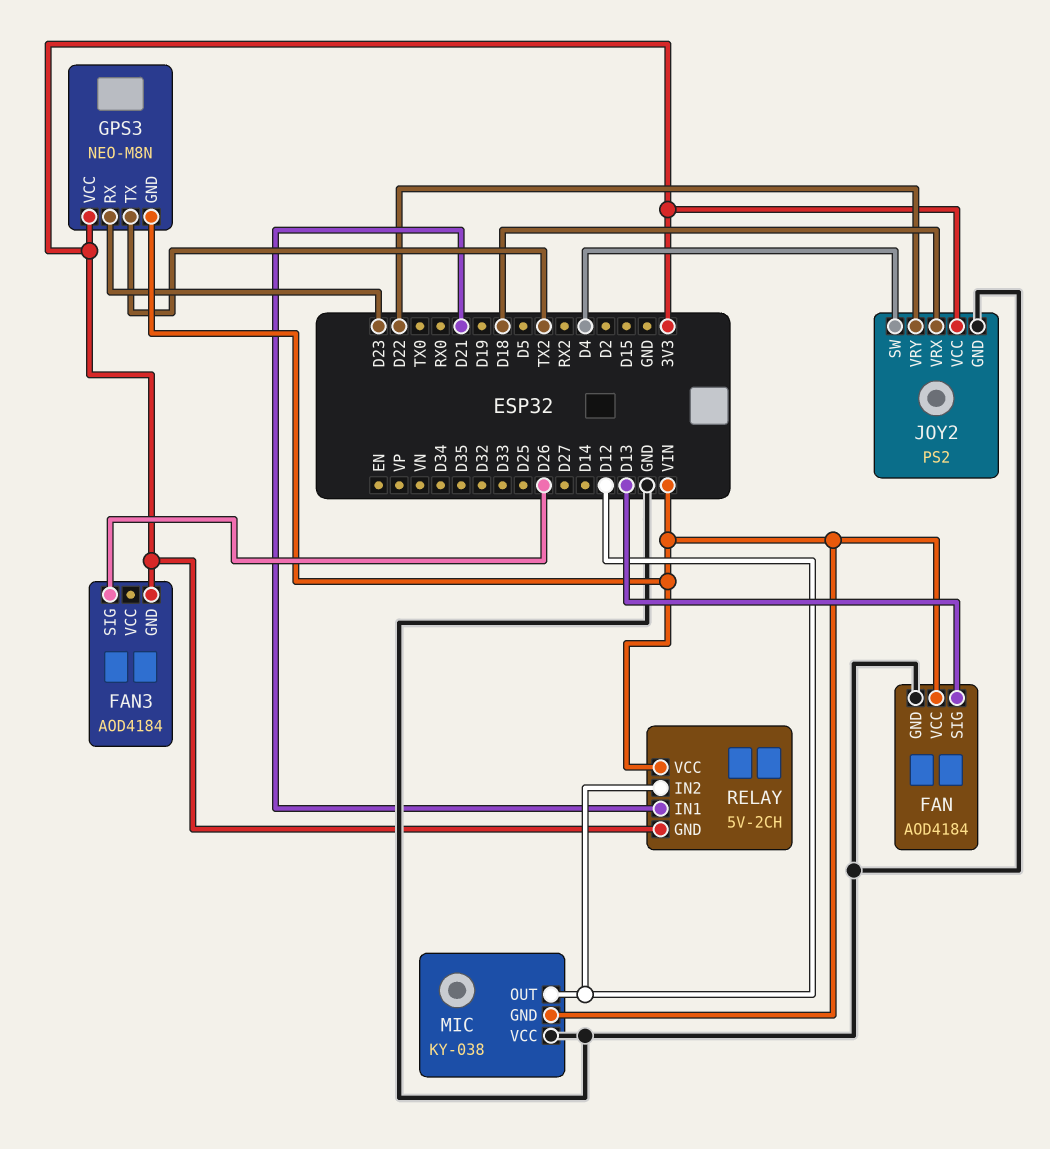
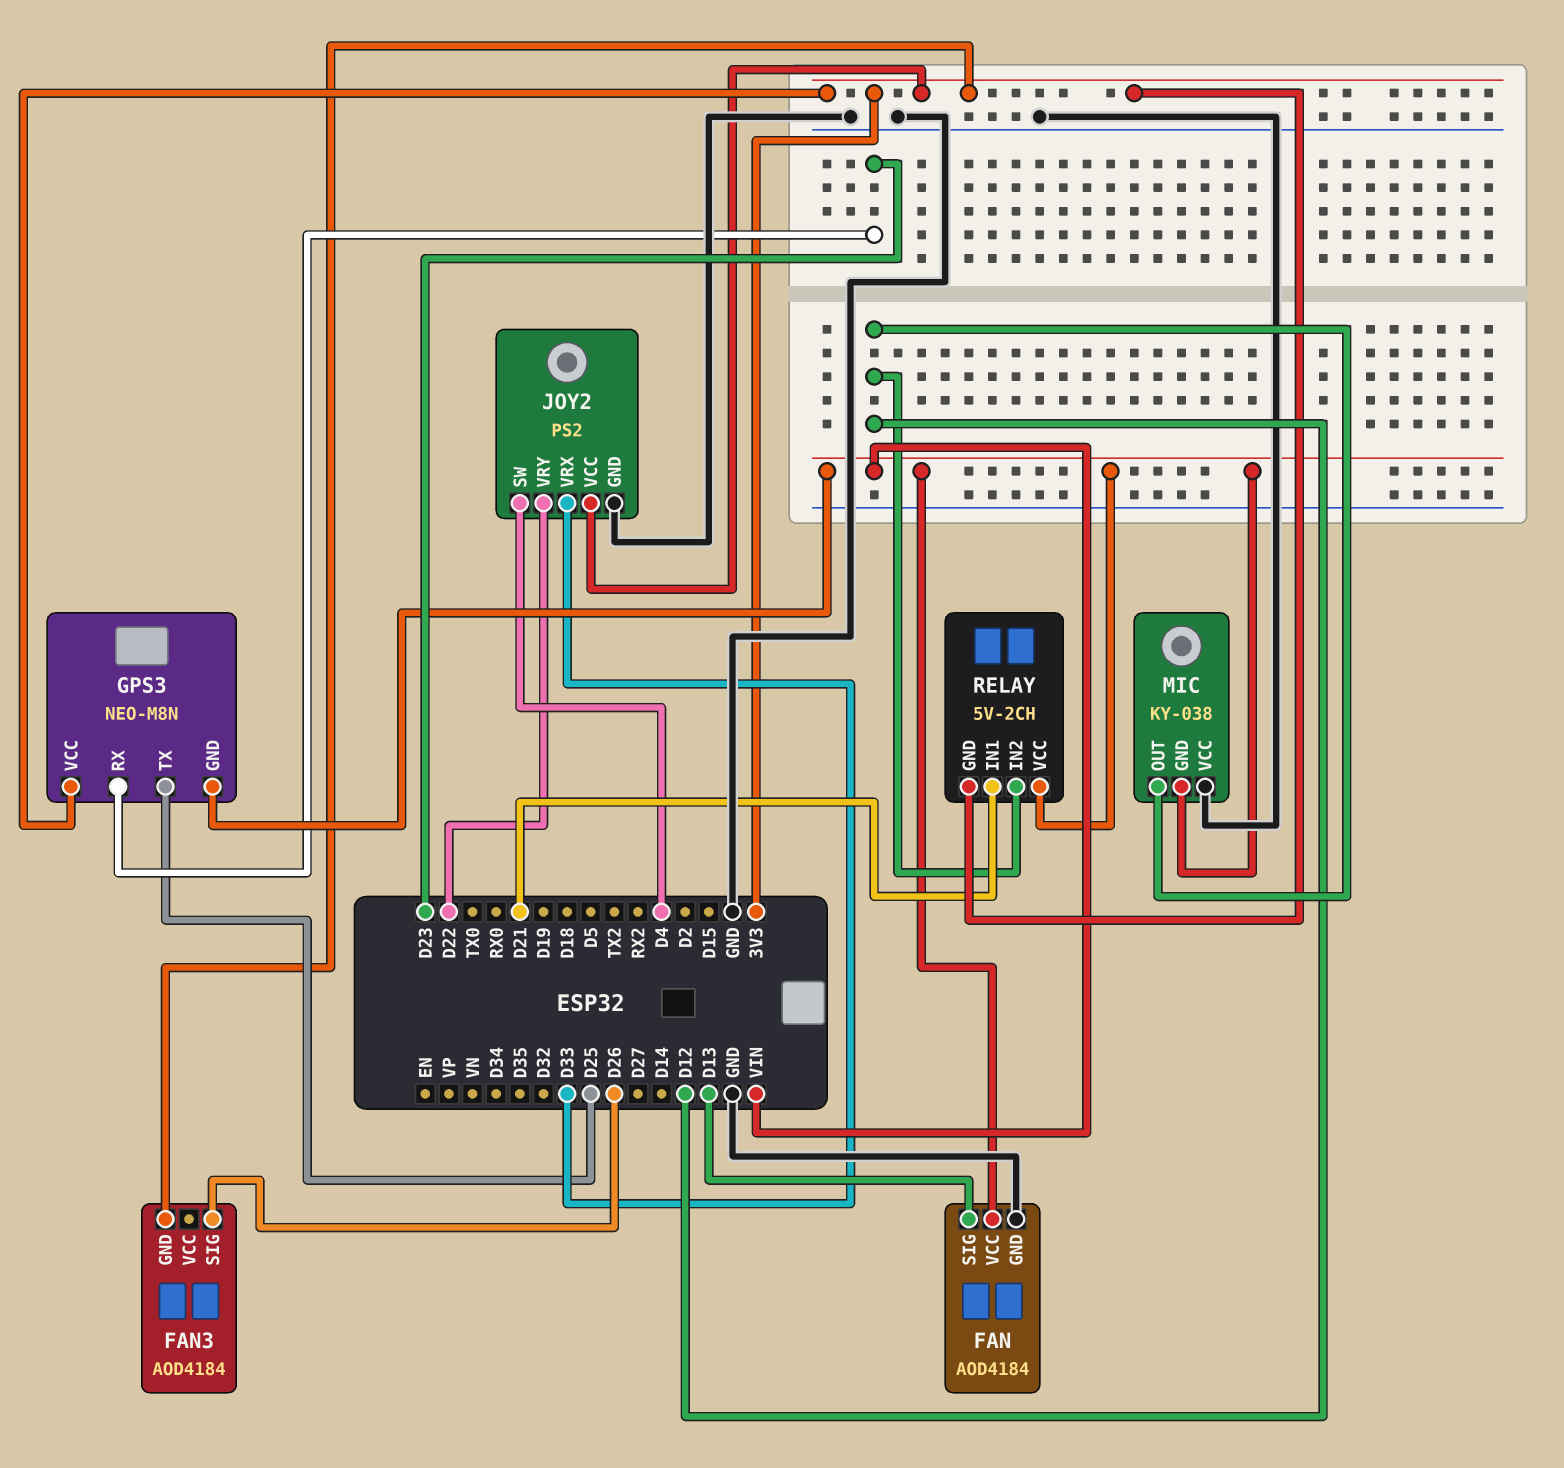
GPS3 pin TX: TX2 -> D25
JOY2 pin VRX: D18 -> D33

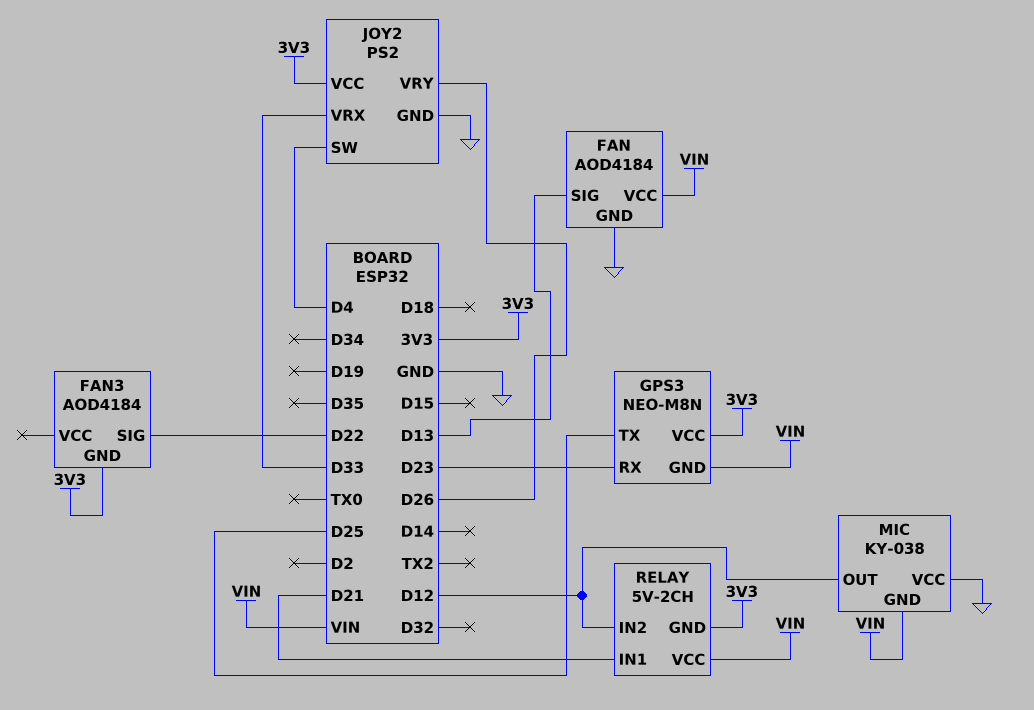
FAN3 pin SIG: D26 -> D22
JOY2 pin VRY: D22 -> D26

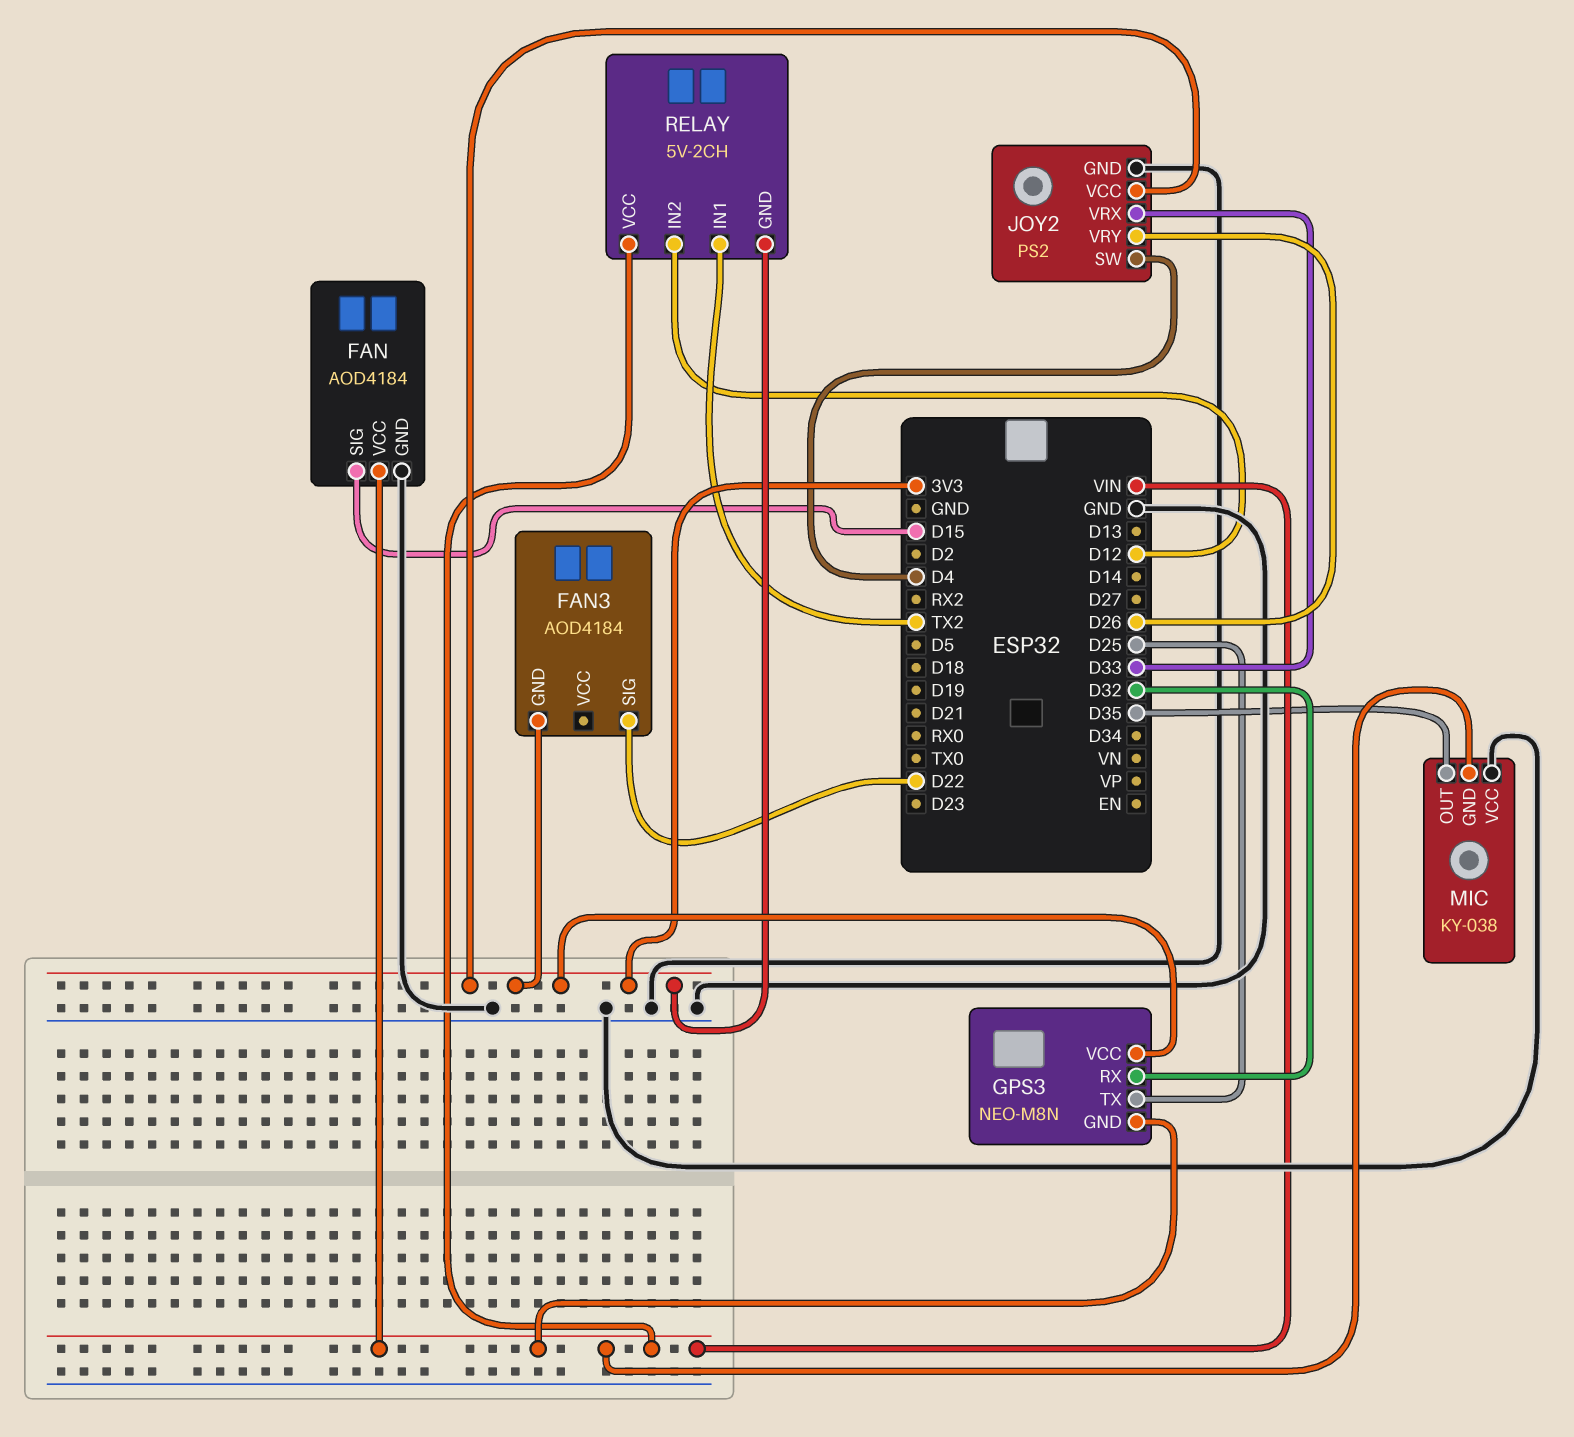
FAN pin SIG: D13 -> D15
GPS3 pin RX: D23 -> D32
MIC pin OUT: D12 -> D35
RELAY pin IN1: D21 -> TX2

